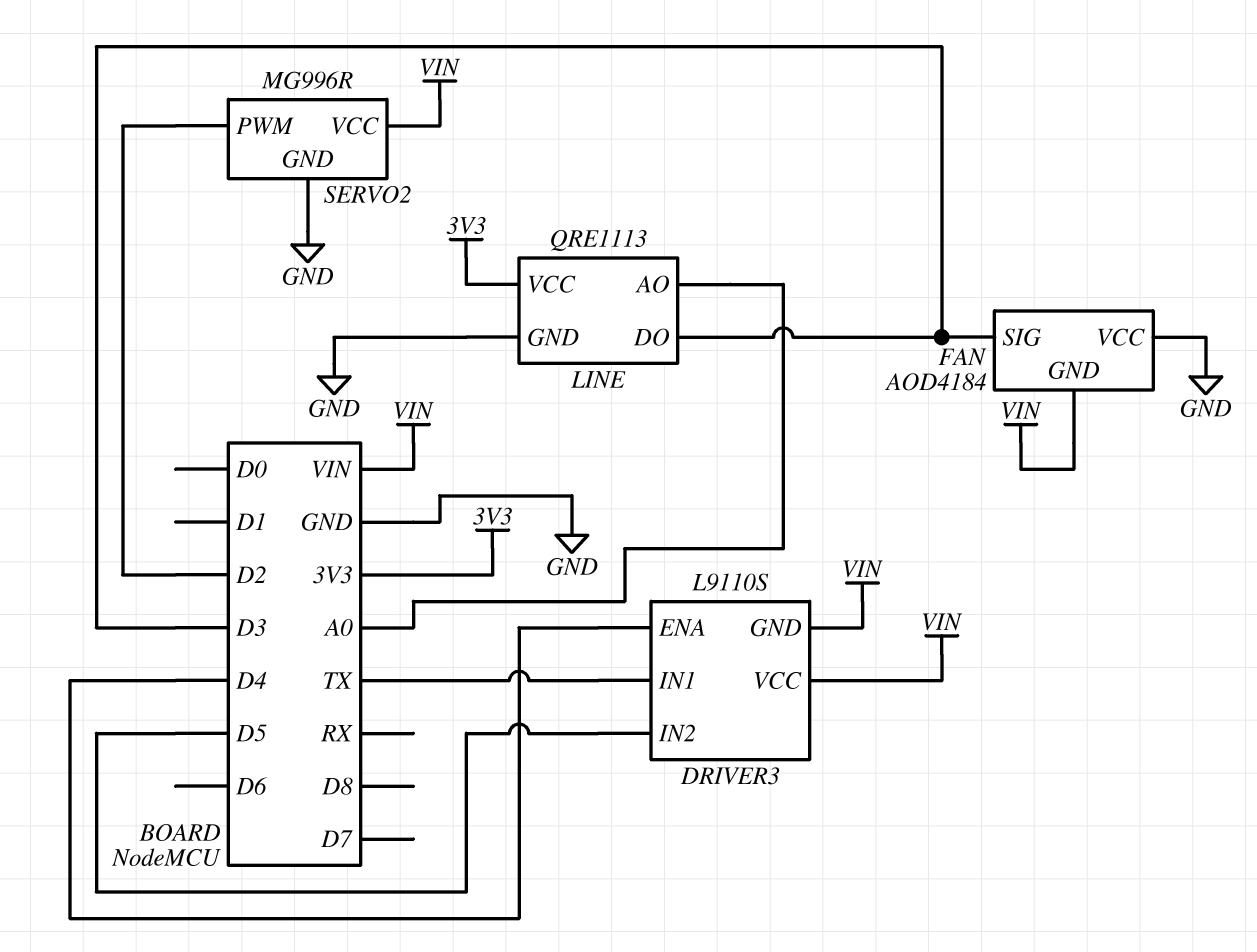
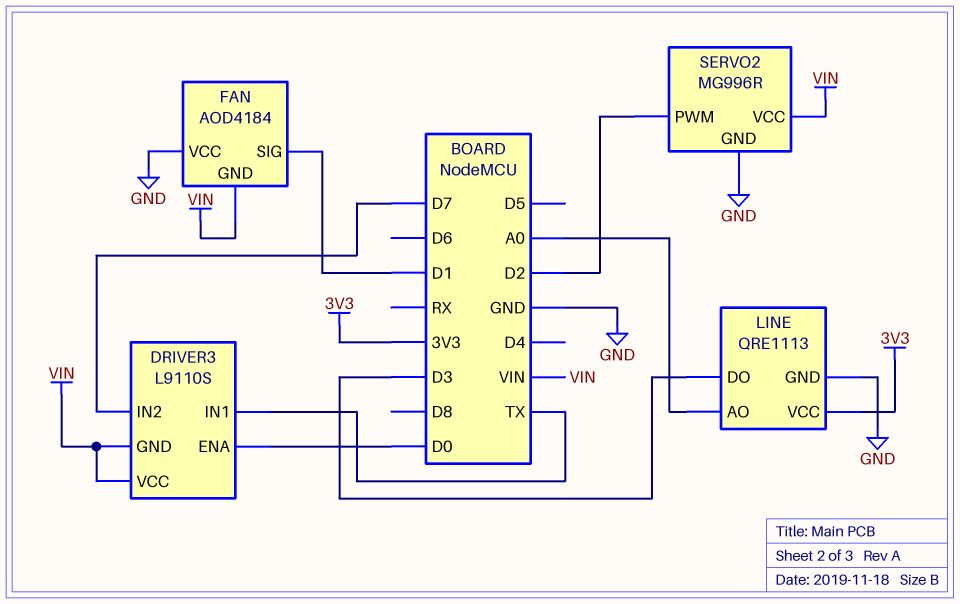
DRIVER3 pin ENA: D4 -> D0
DRIVER3 pin IN2: D5 -> D7
FAN pin SIG: D3 -> D1

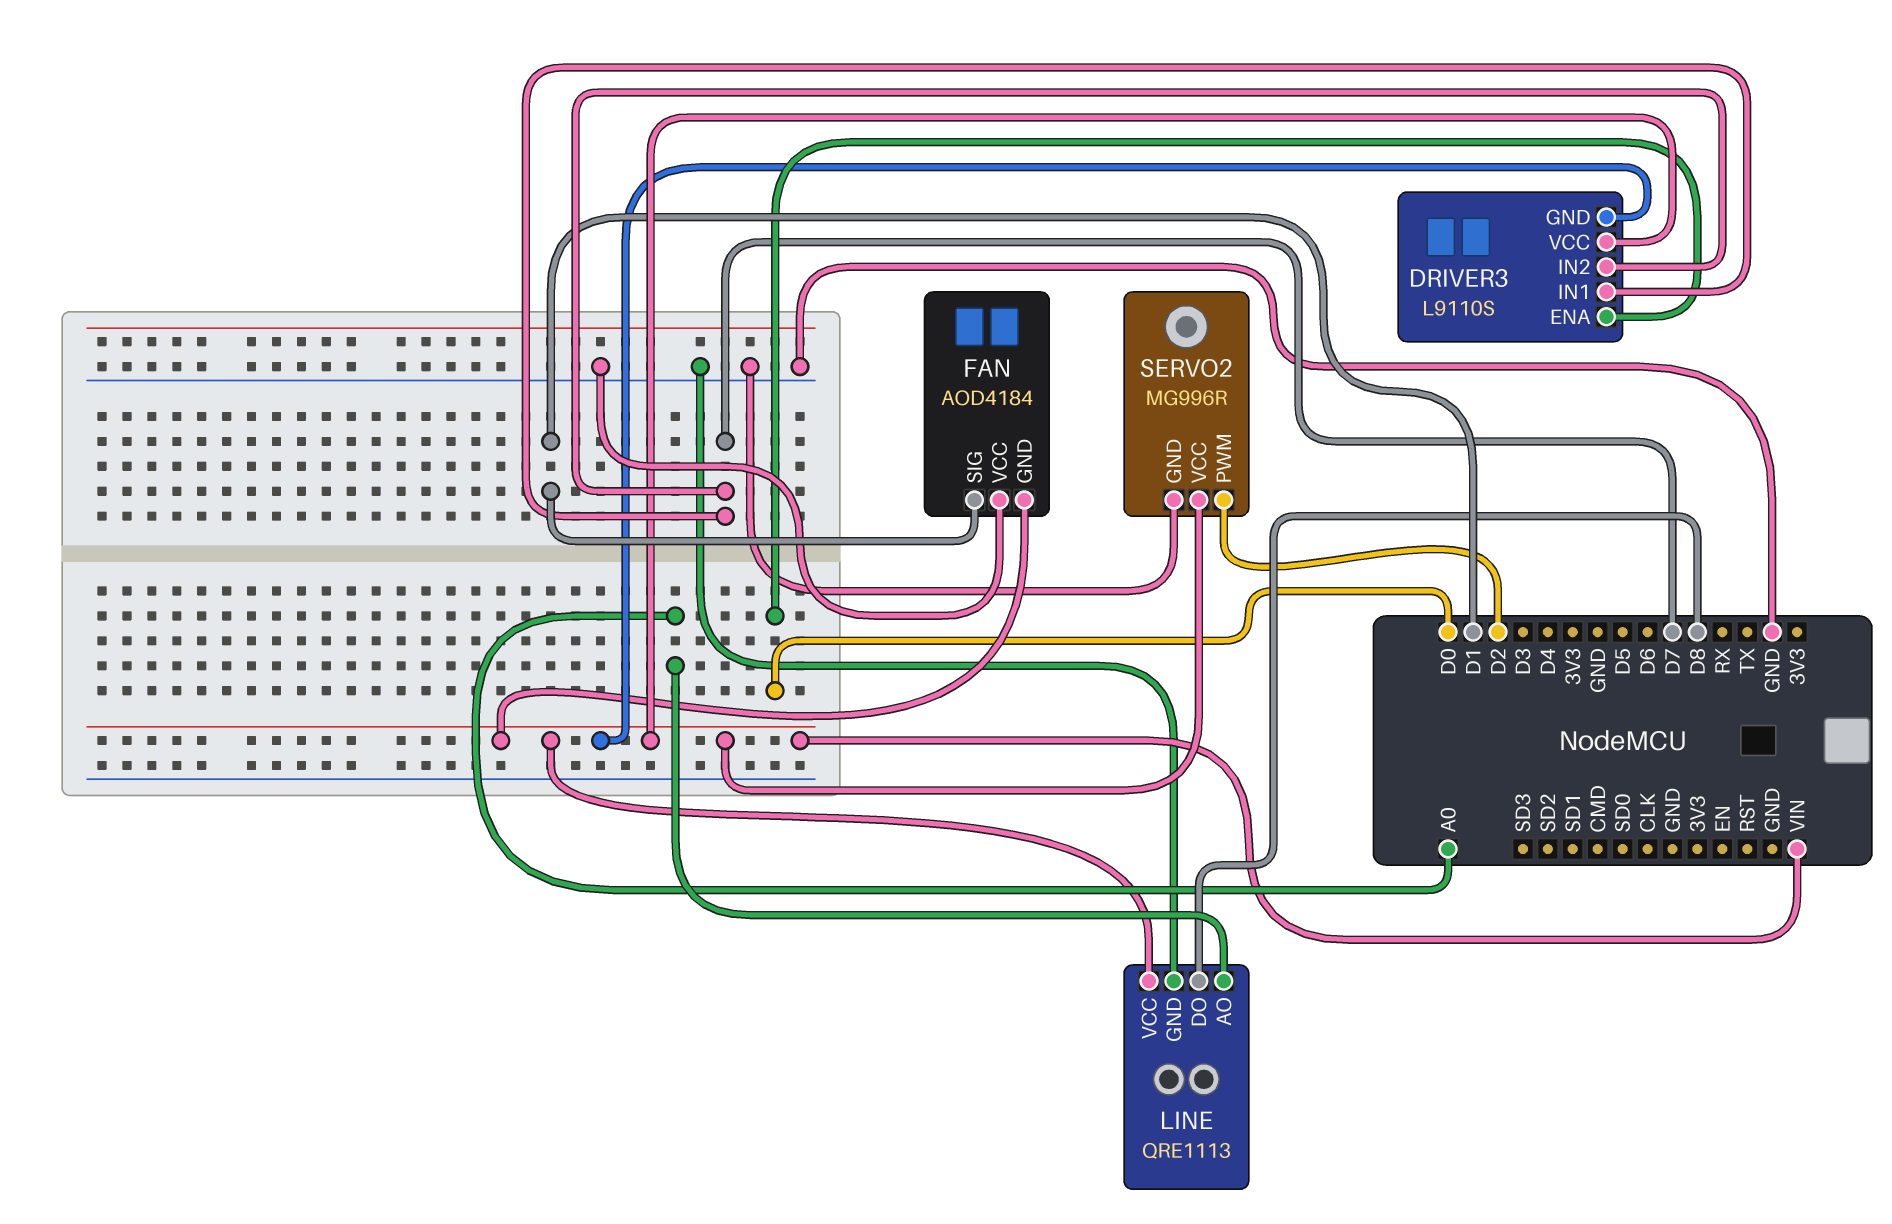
DRIVER3 pin IN1: TX -> D7
LINE pin DO: D3 -> D8
LINE pin VCC: 3V3 -> VIN

